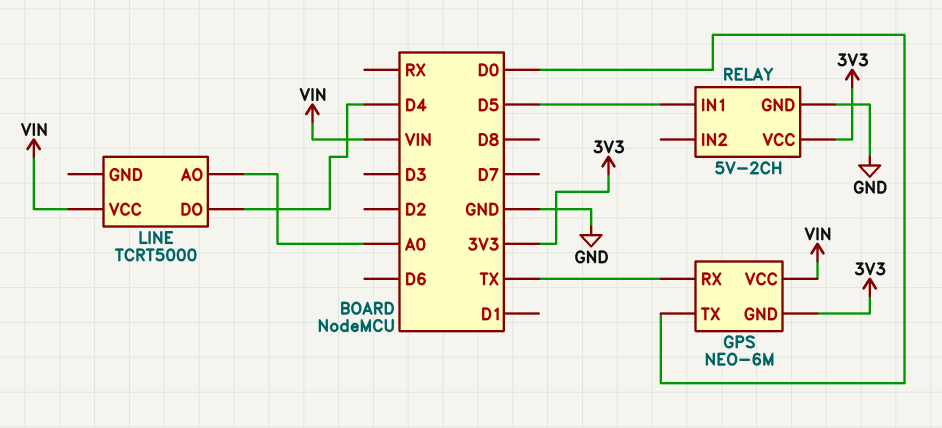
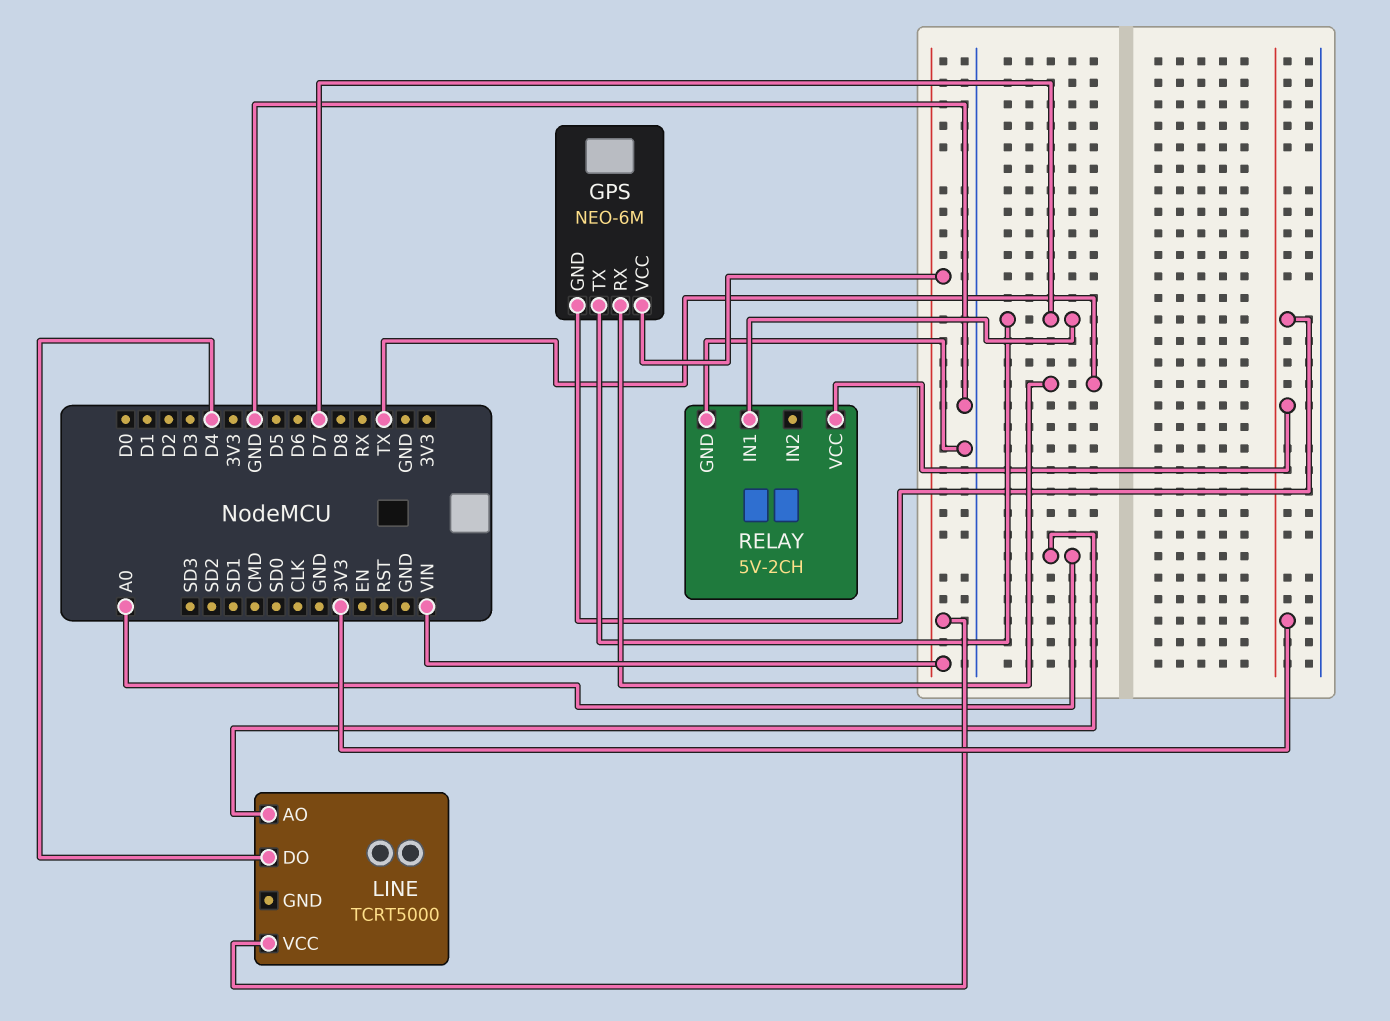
GPS pin TX: D0 -> D7
RELAY pin IN1: D5 -> D7

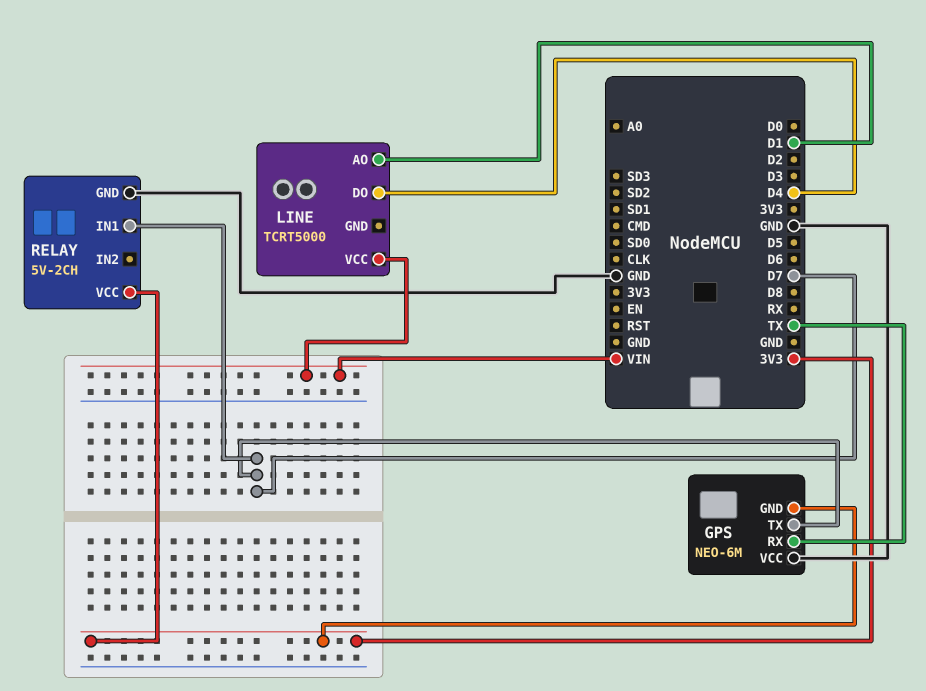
GPS pin VCC: VIN -> GND
LINE pin AO: A0 -> D1

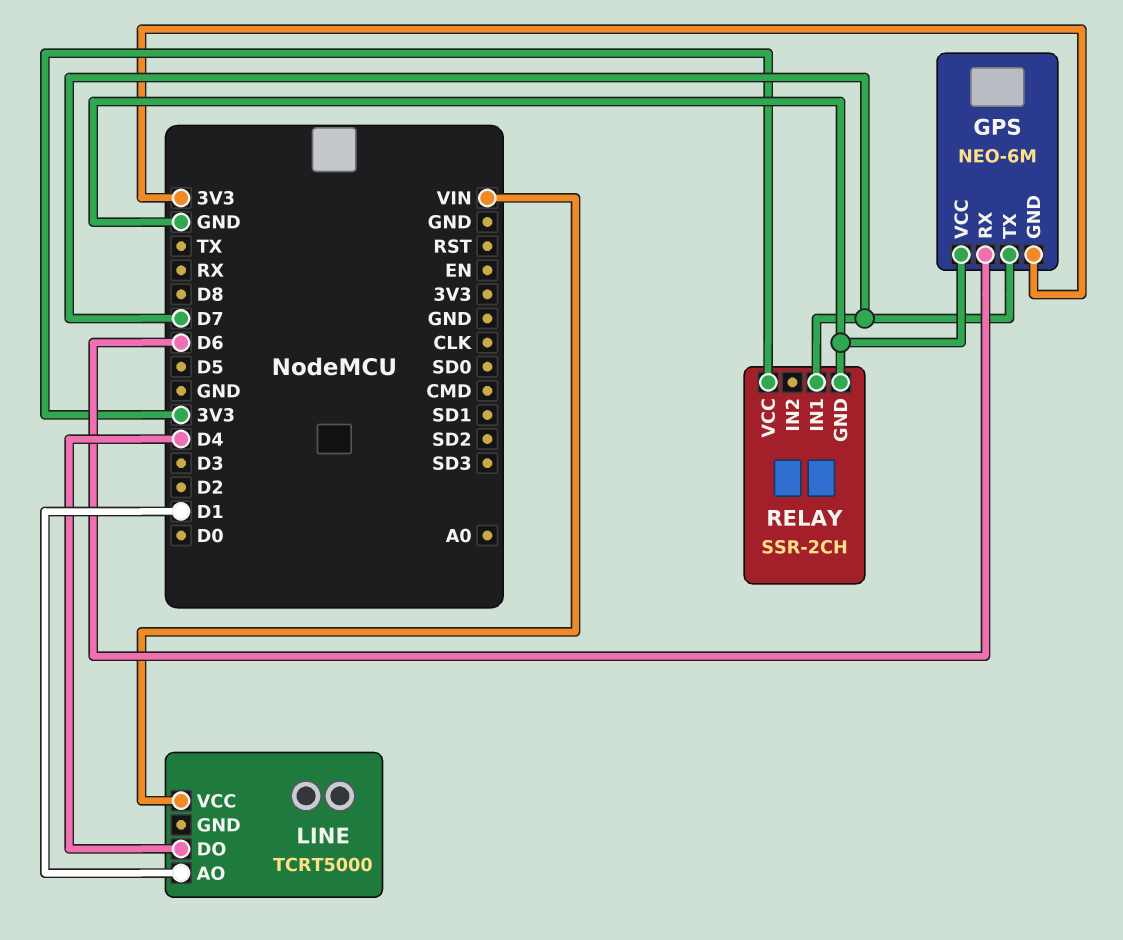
GPS pin RX: TX -> D6
RELAY: 5V-2CH -> SSR-2CH

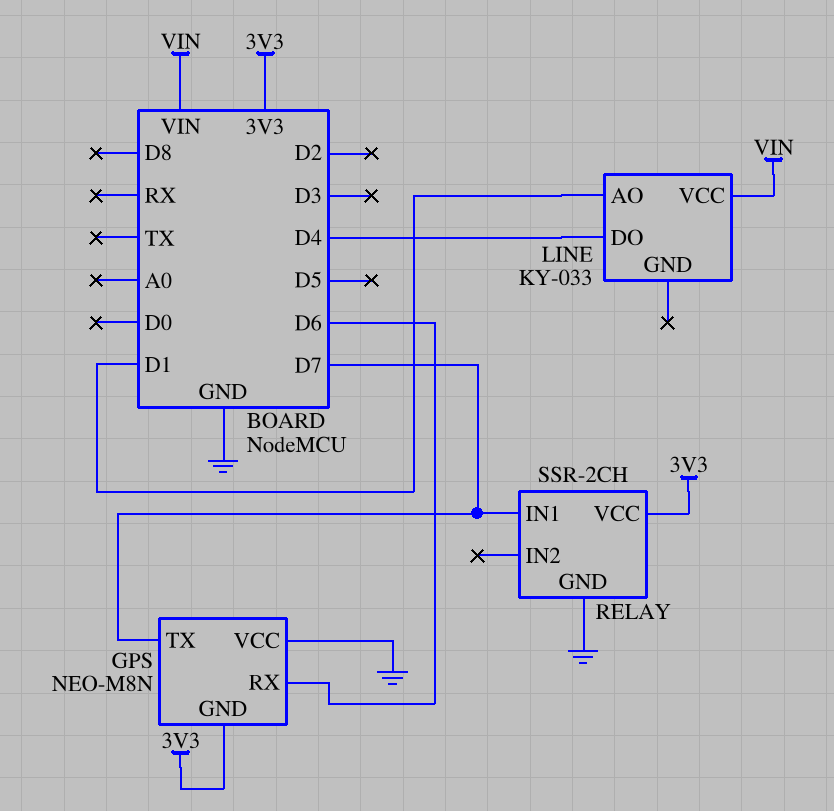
GPS: NEO-6M -> NEO-M8N
LINE: TCRT5000 -> KY-033

